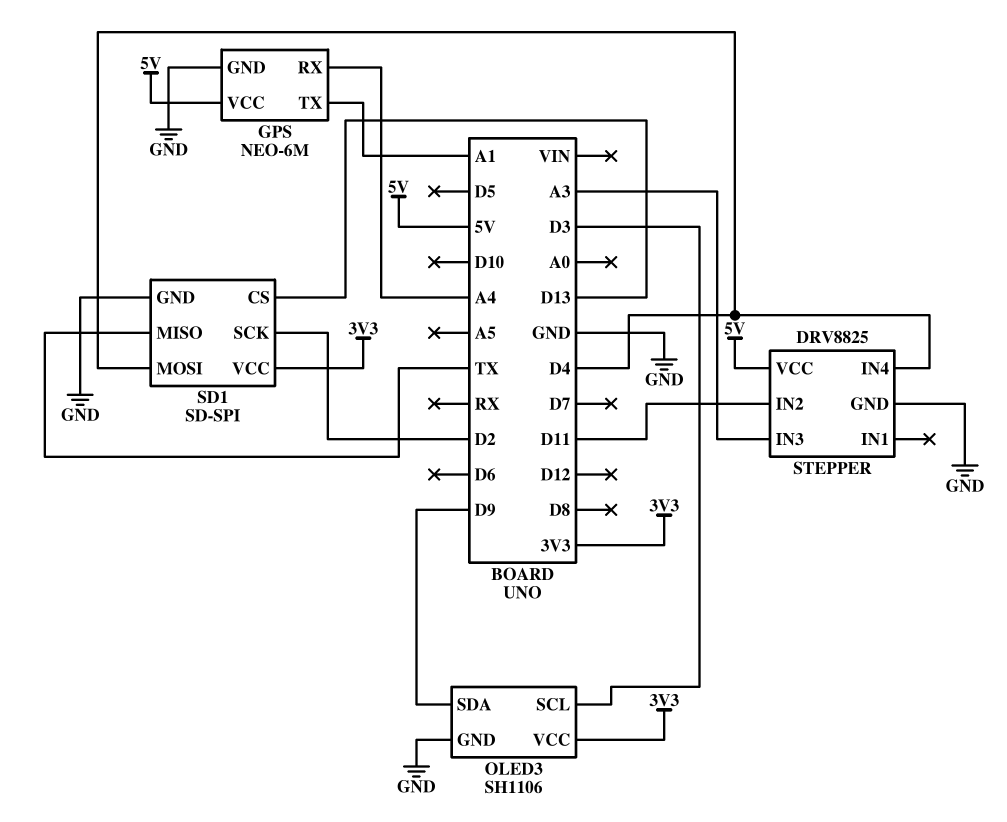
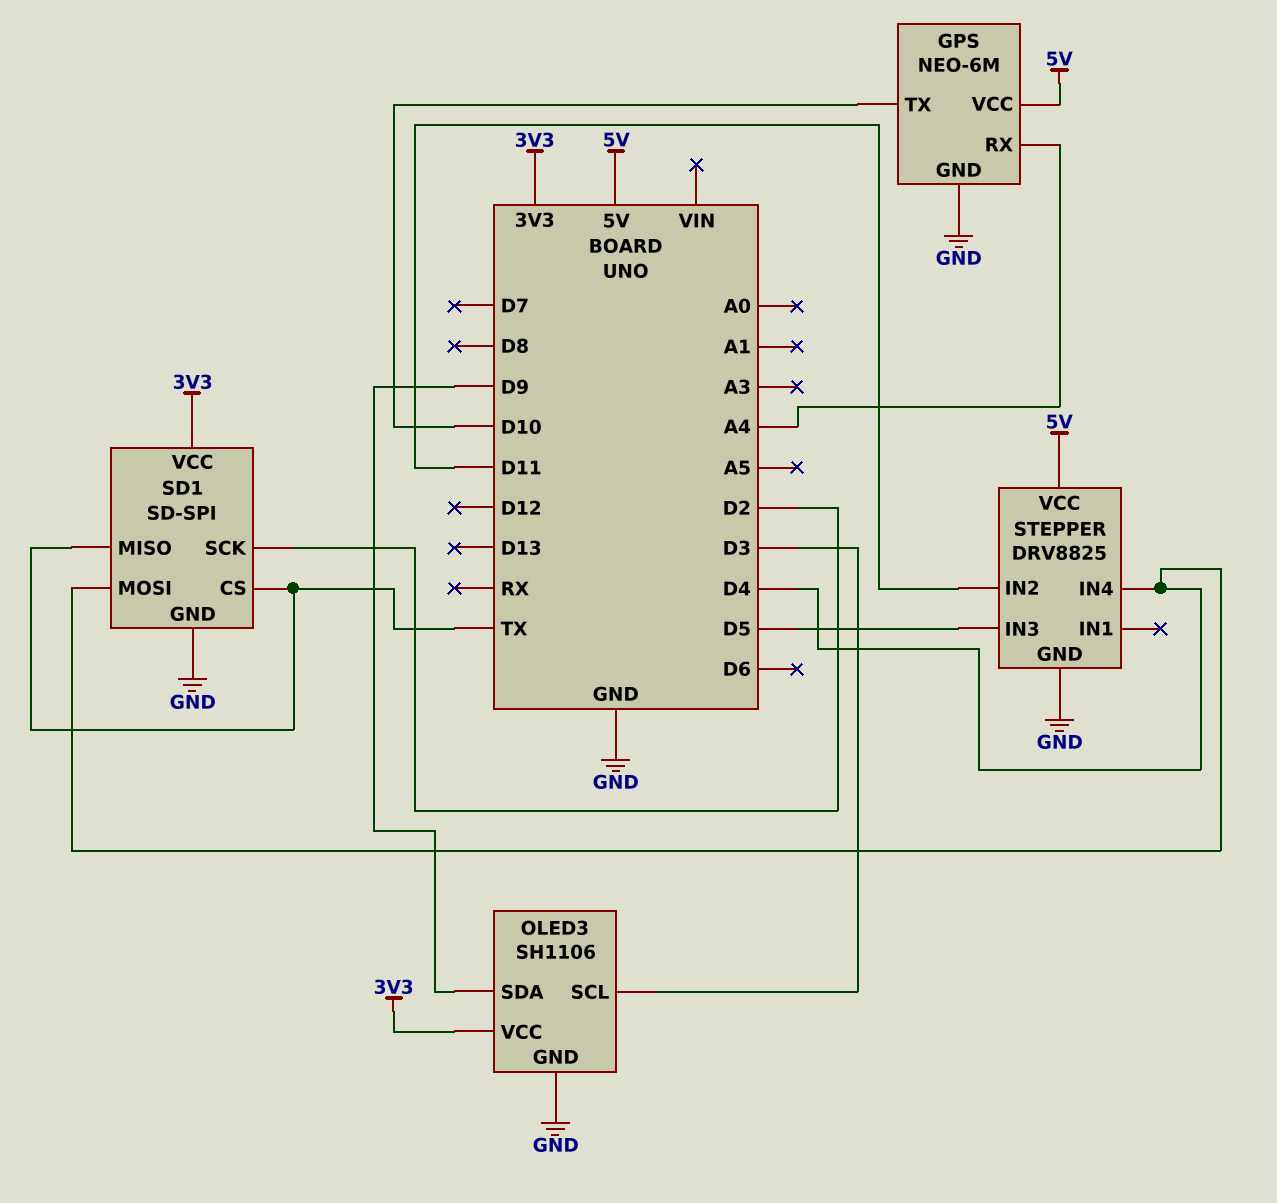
GPS pin TX: A1 -> D10
SD1 pin CS: D13 -> TX
STEPPER pin IN3: A3 -> D5

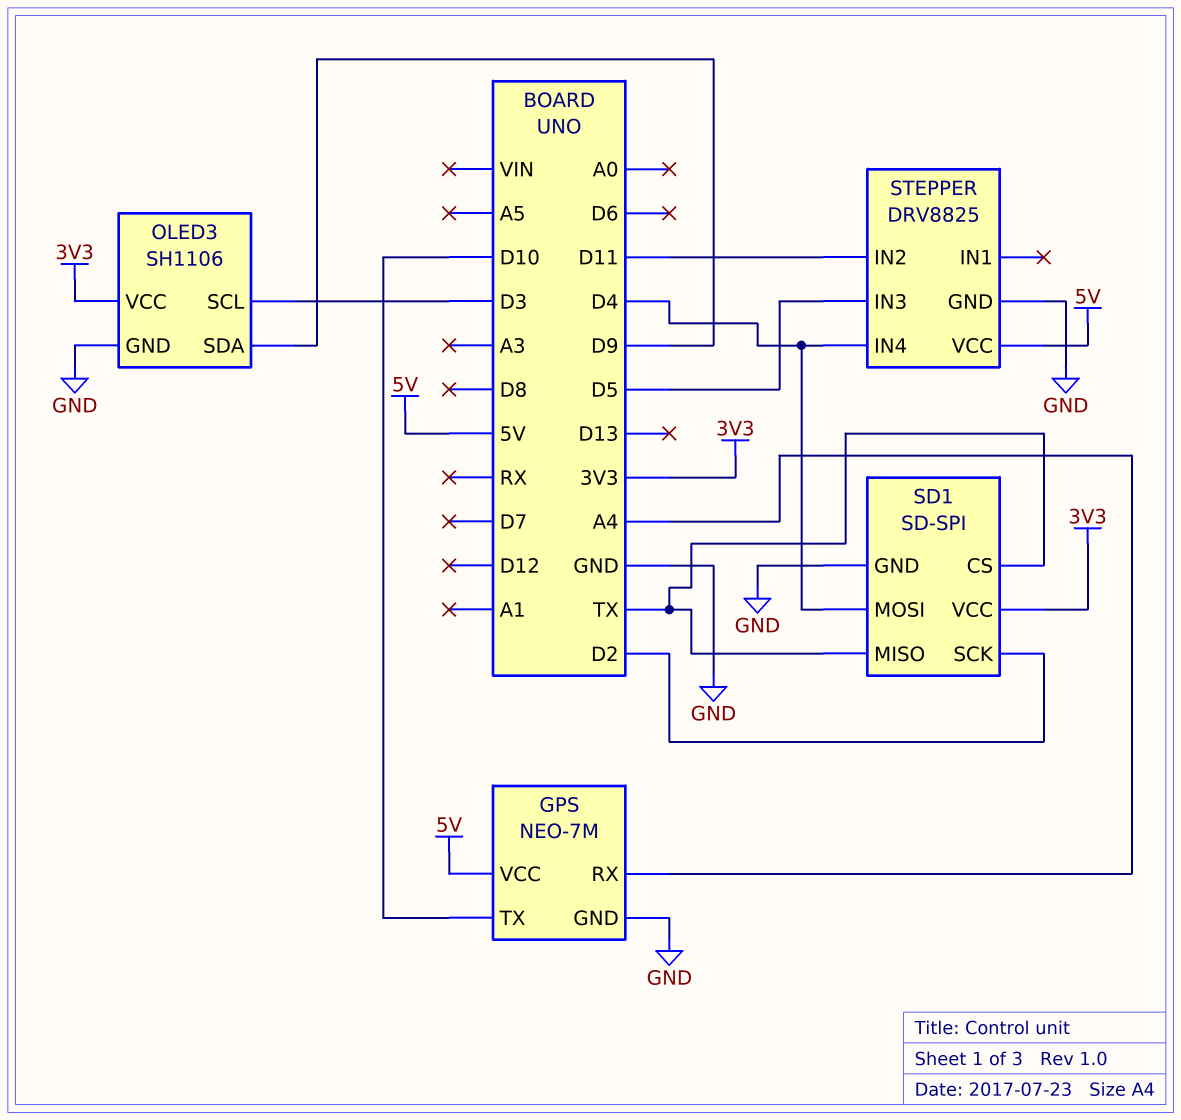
GPS: NEO-6M -> NEO-7M

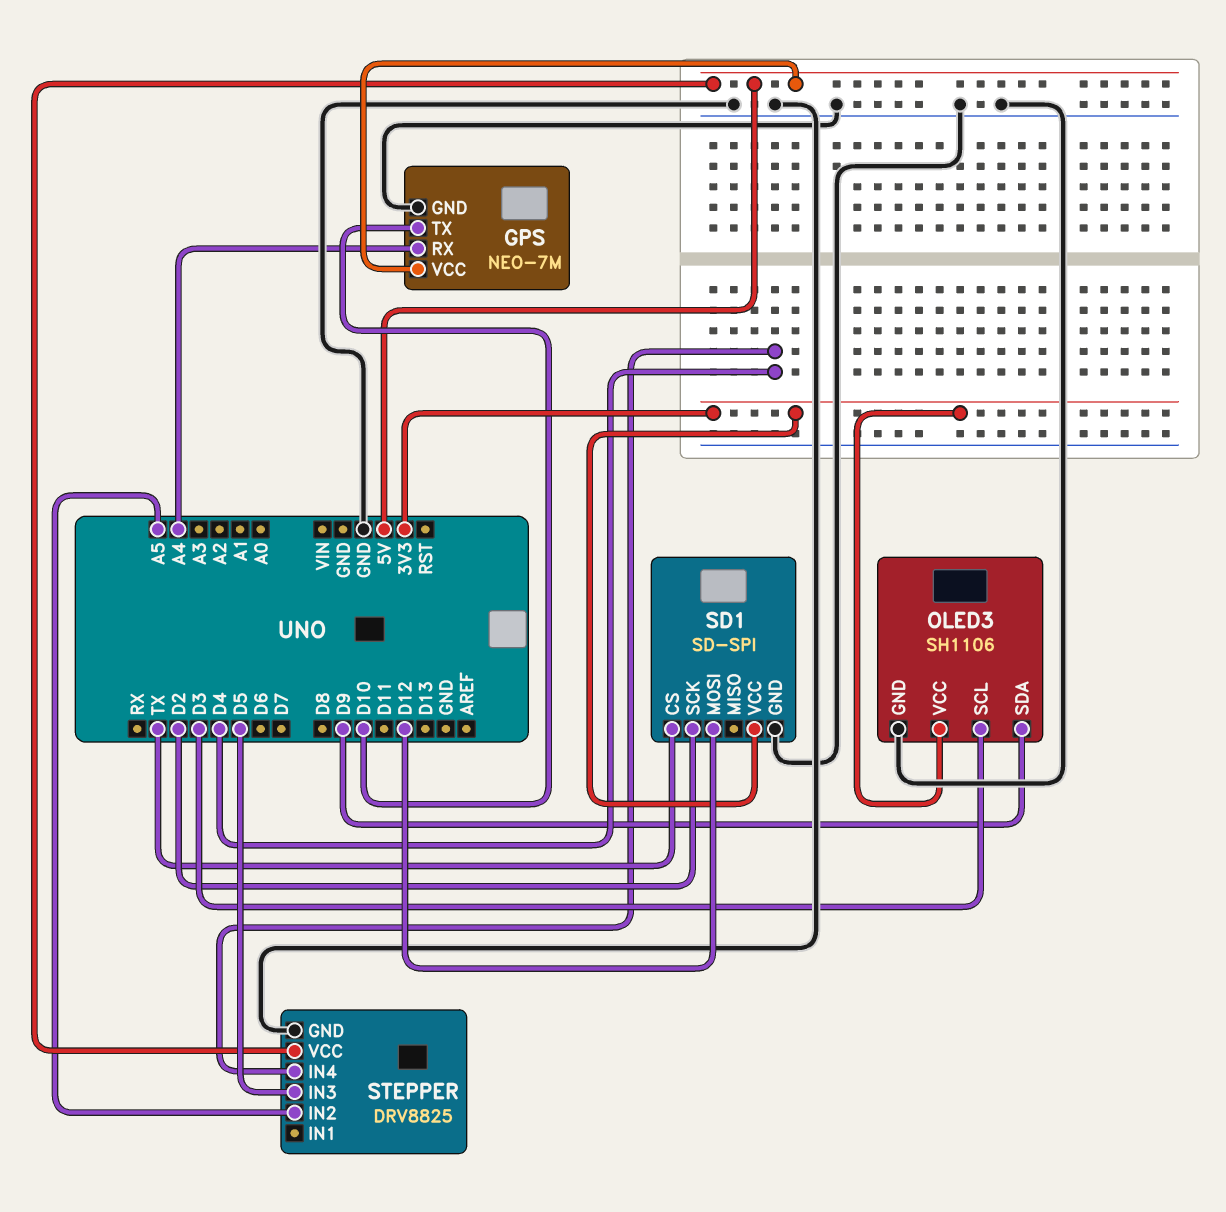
SD1 pin MISO: TX -> none
SD1 pin MOSI: D4 -> D12
STEPPER pin IN2: D11 -> A5

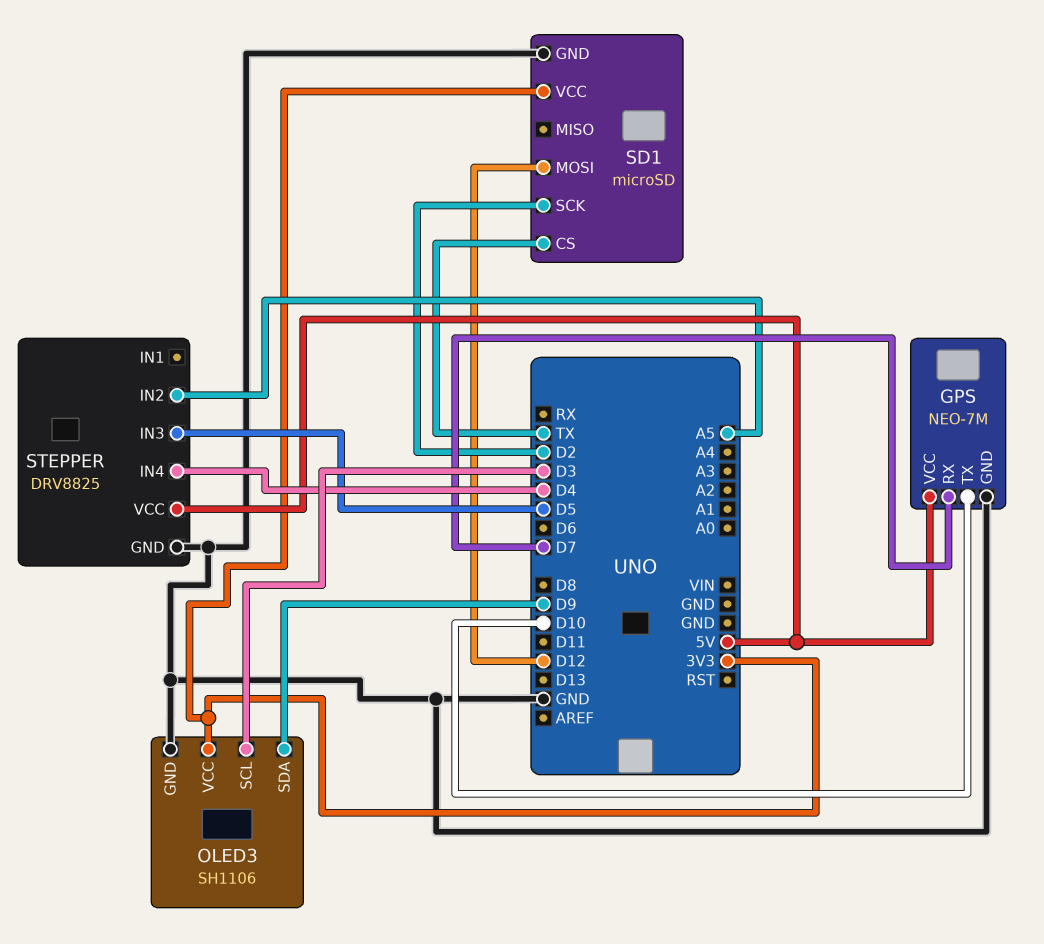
GPS pin RX: A4 -> D7
SD1: SD-SPI -> microSD

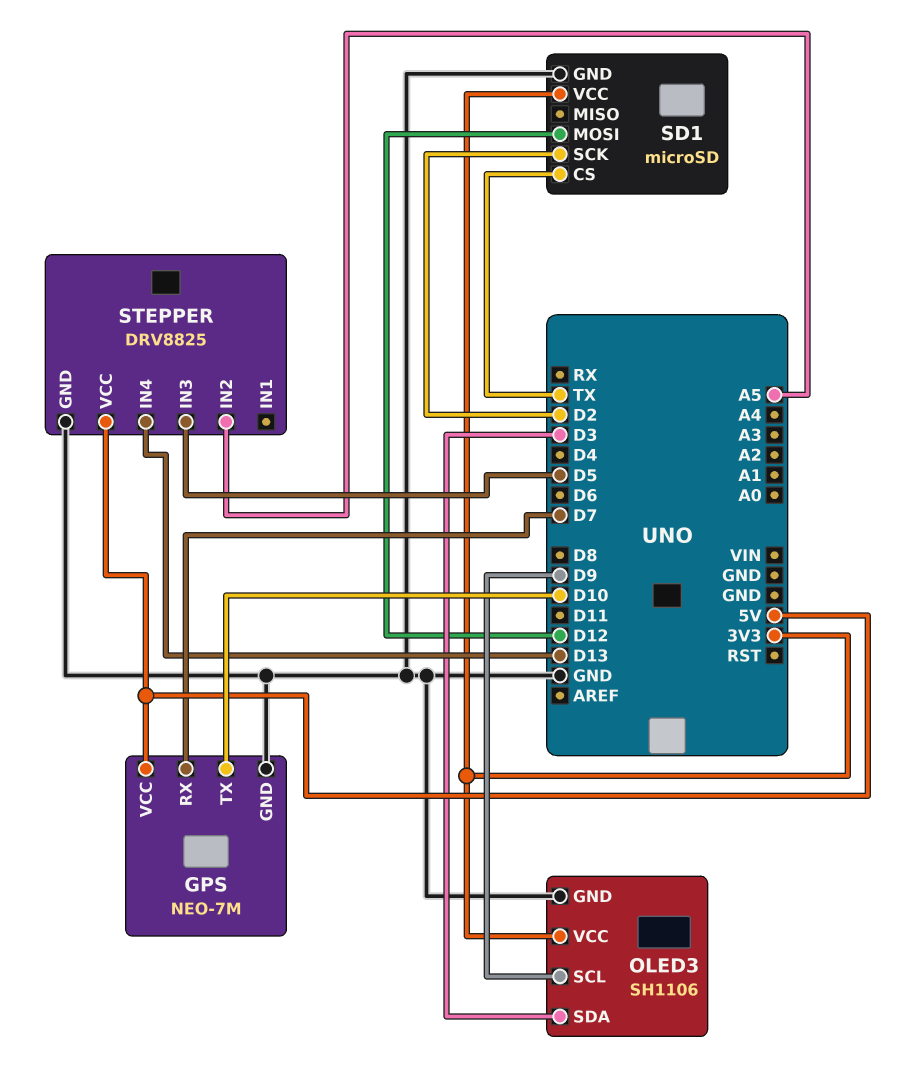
OLED3 pin SCL: D3 -> D9
OLED3 pin SDA: D9 -> D3
STEPPER pin IN4: D4 -> D13

